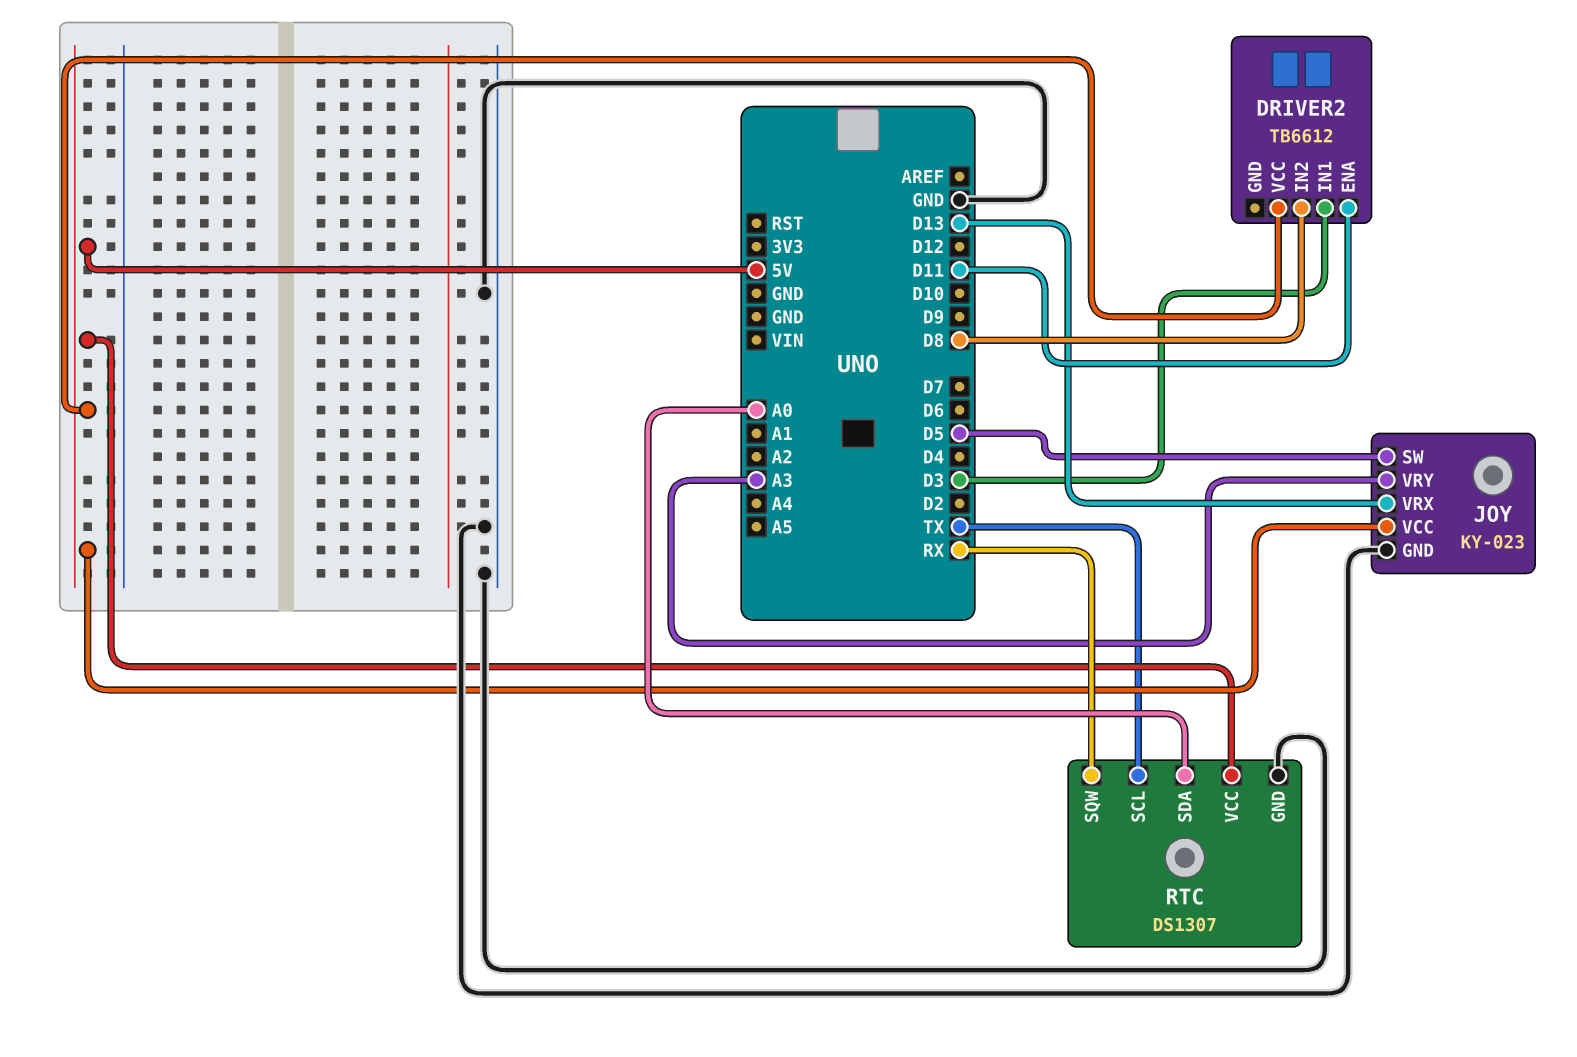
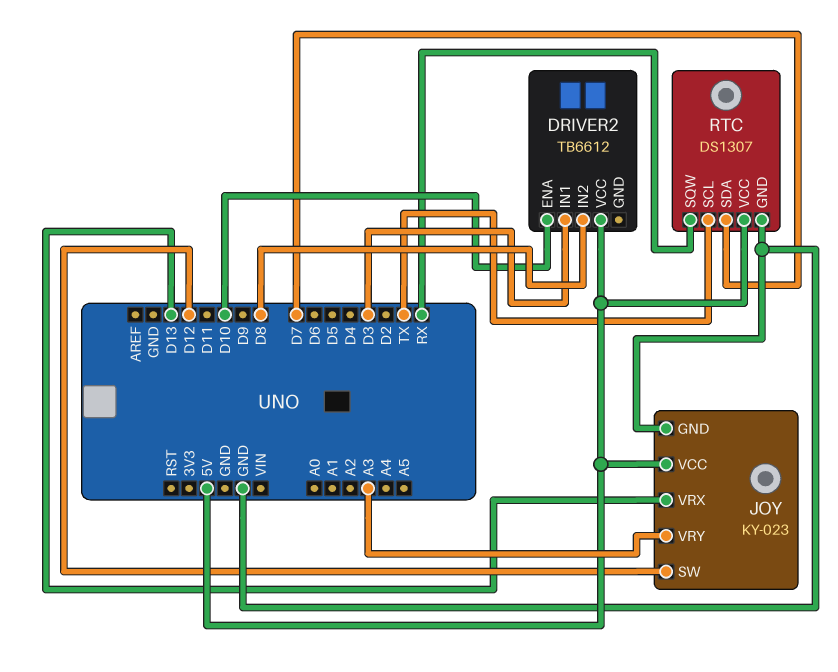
DRIVER2 pin ENA: D11 -> D10
JOY pin SW: D5 -> D12
RTC pin SDA: A0 -> D7

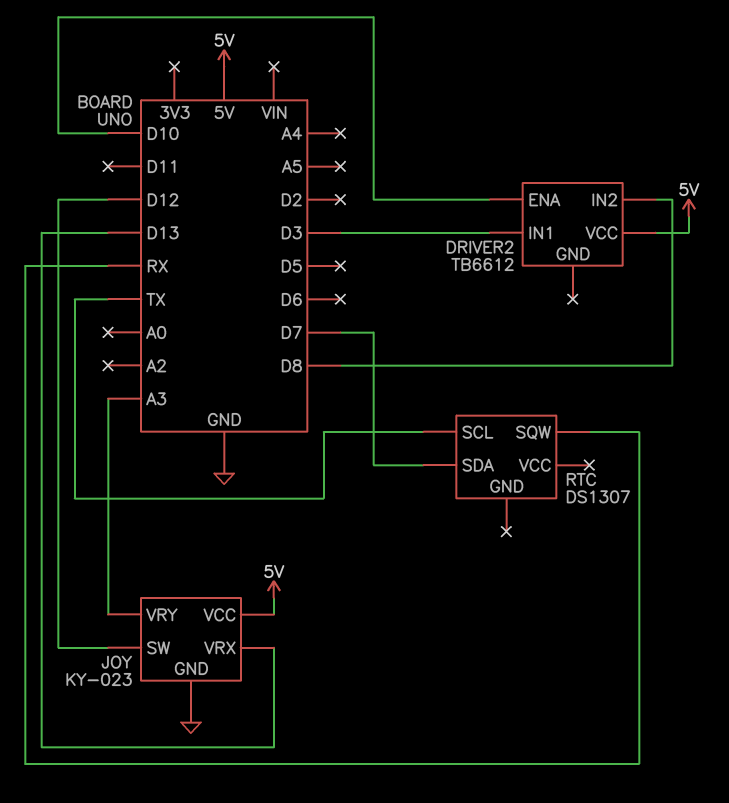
RTC pin GND: GND -> none
RTC pin VCC: 5V -> none

